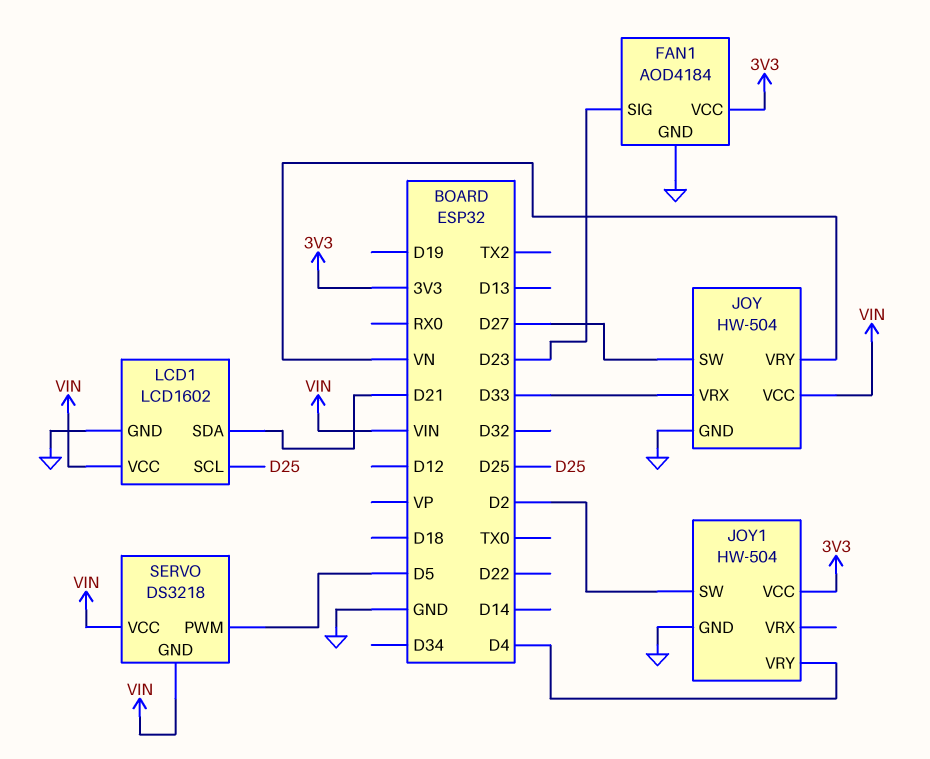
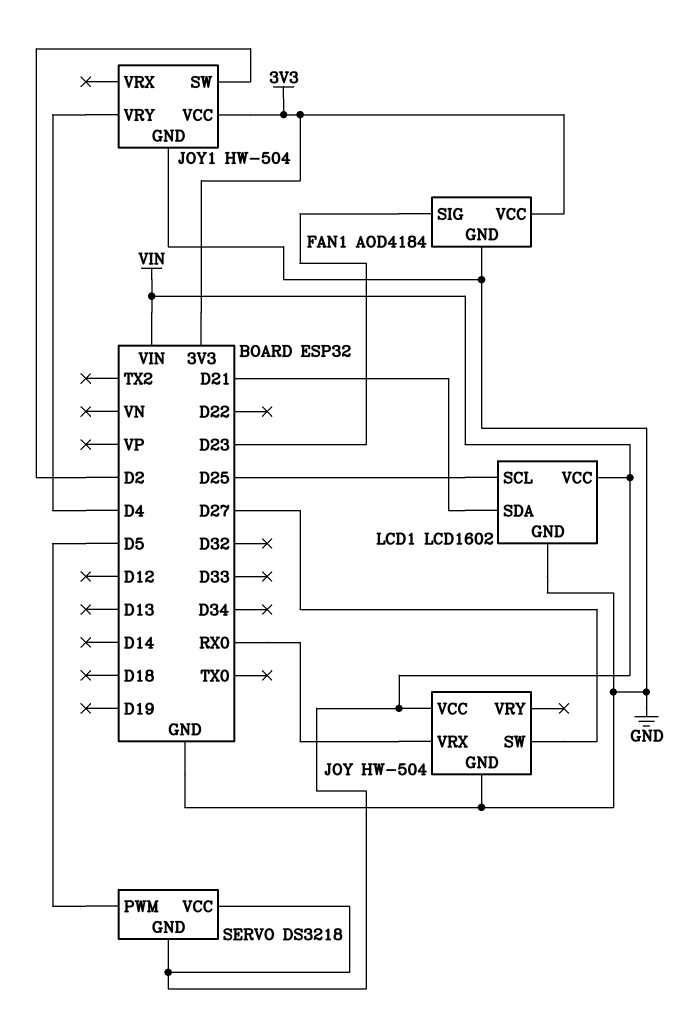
JOY pin VRX: D33 -> RX0
JOY pin VRY: VN -> none

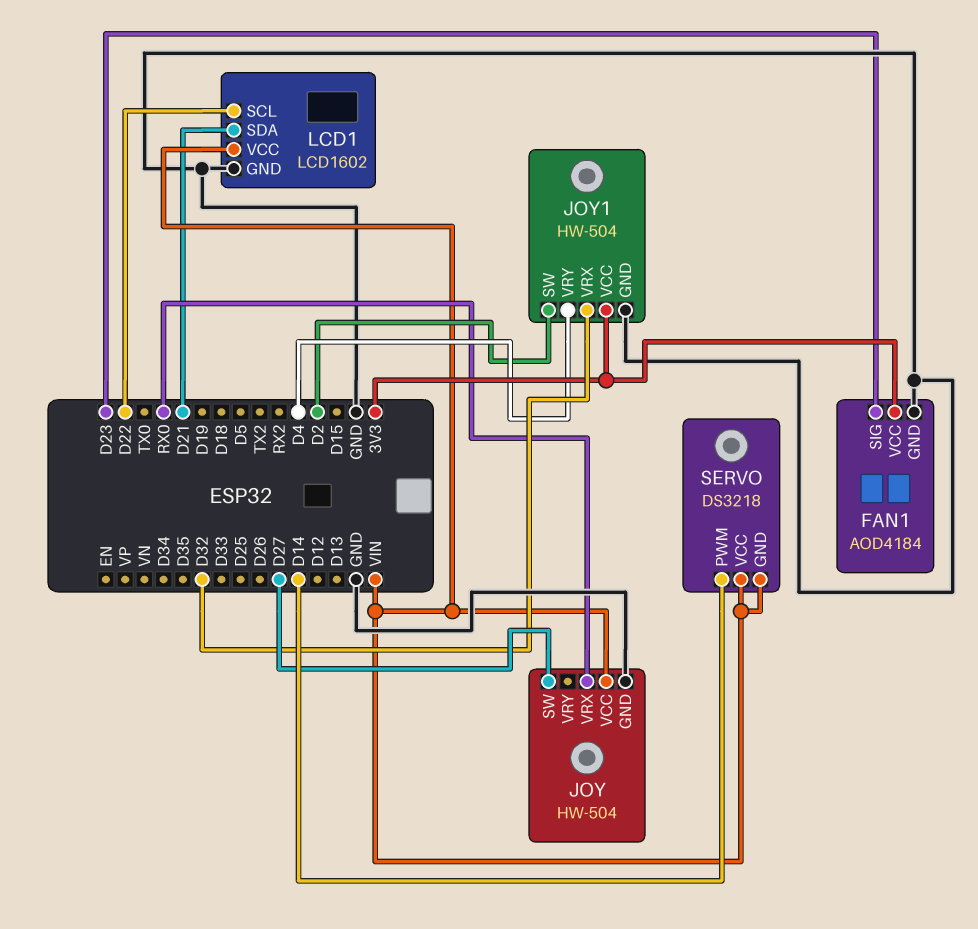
JOY1 pin VRX: none -> D32
LCD1 pin SCL: D25 -> D22
SERVO pin PWM: D5 -> D14

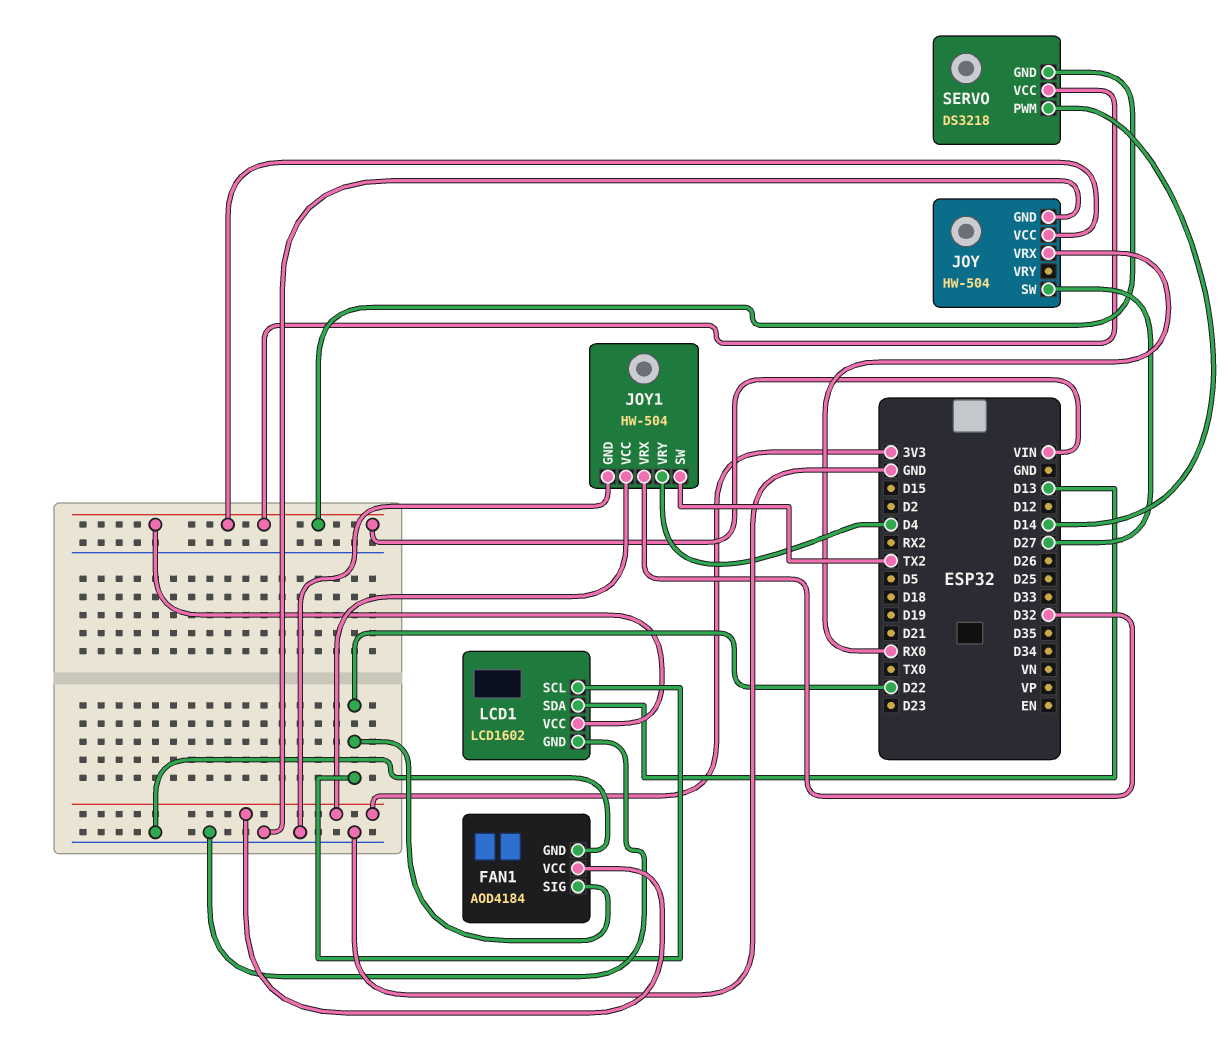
FAN1 pin SIG: D23 -> D22
JOY1 pin SW: D2 -> TX2
LCD1 pin SDA: D21 -> D13

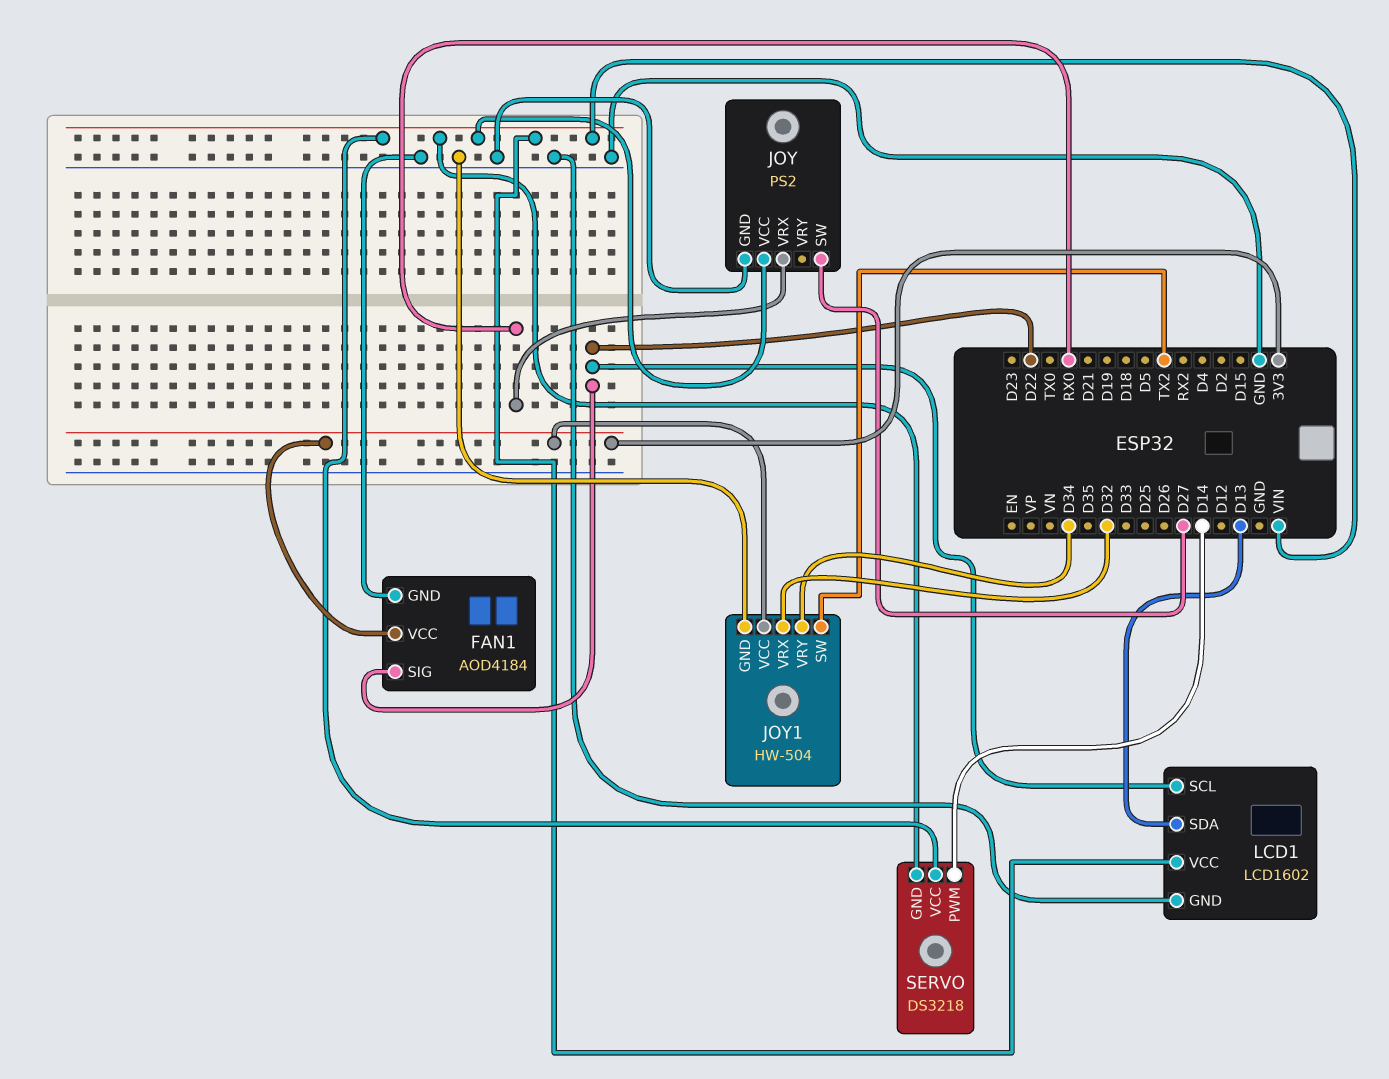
JOY: HW-504 -> PS2
JOY1 pin VRY: D4 -> D34

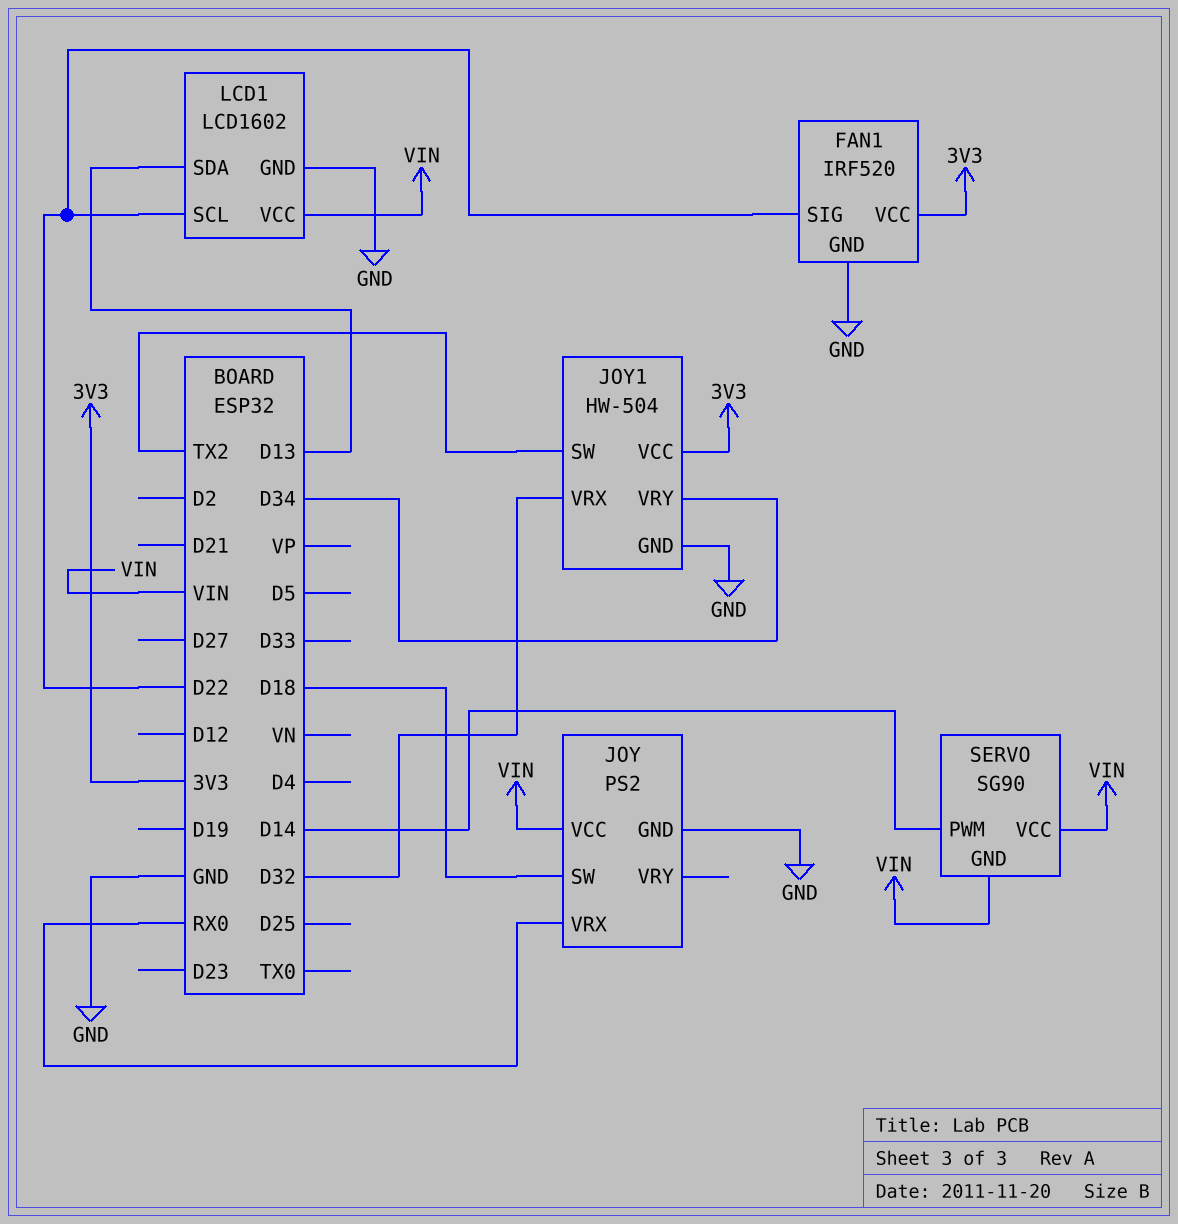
FAN1: AOD4184 -> IRF520
JOY pin SW: D27 -> D18
SERVO: DS3218 -> SG90

